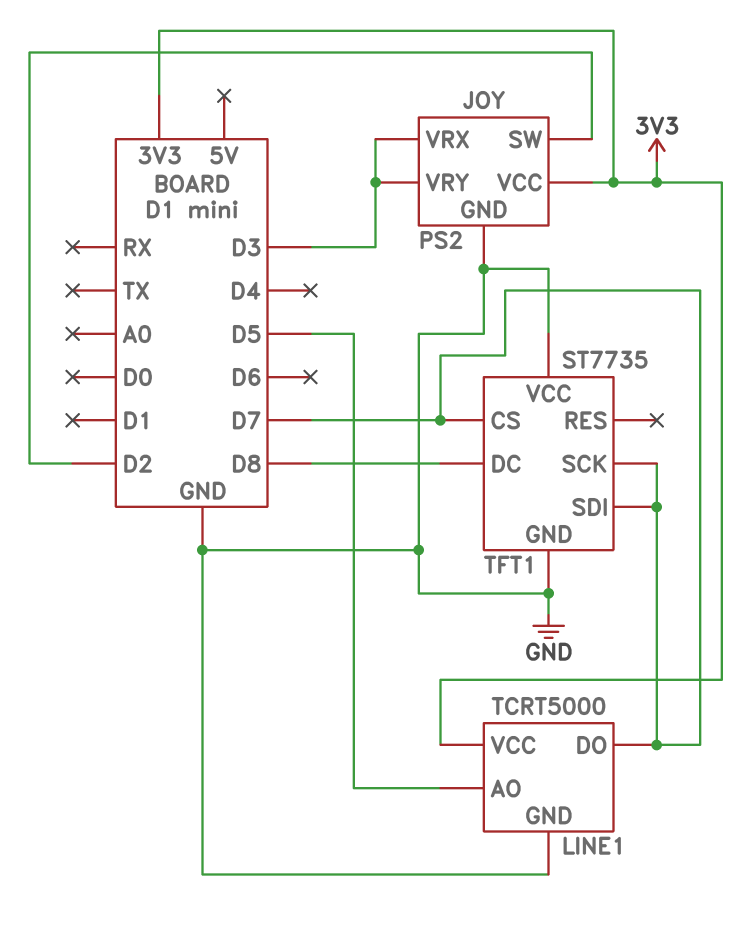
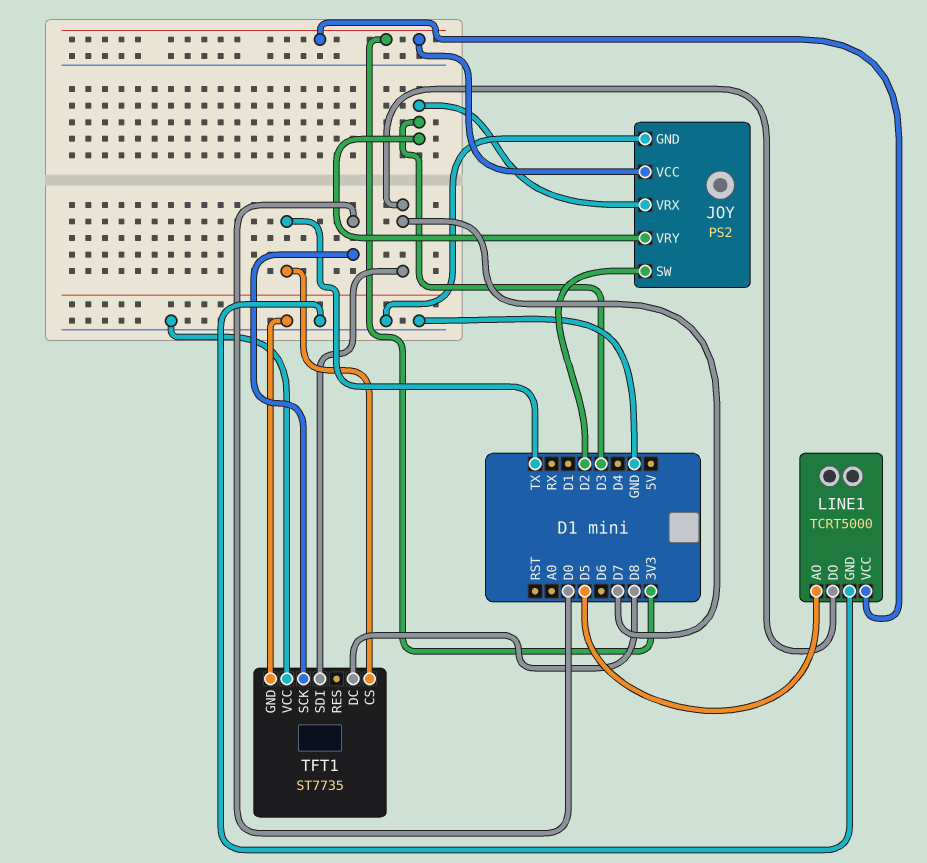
TFT1 pin CS: D7 -> TX
TFT1 pin SCK: D7 -> D0

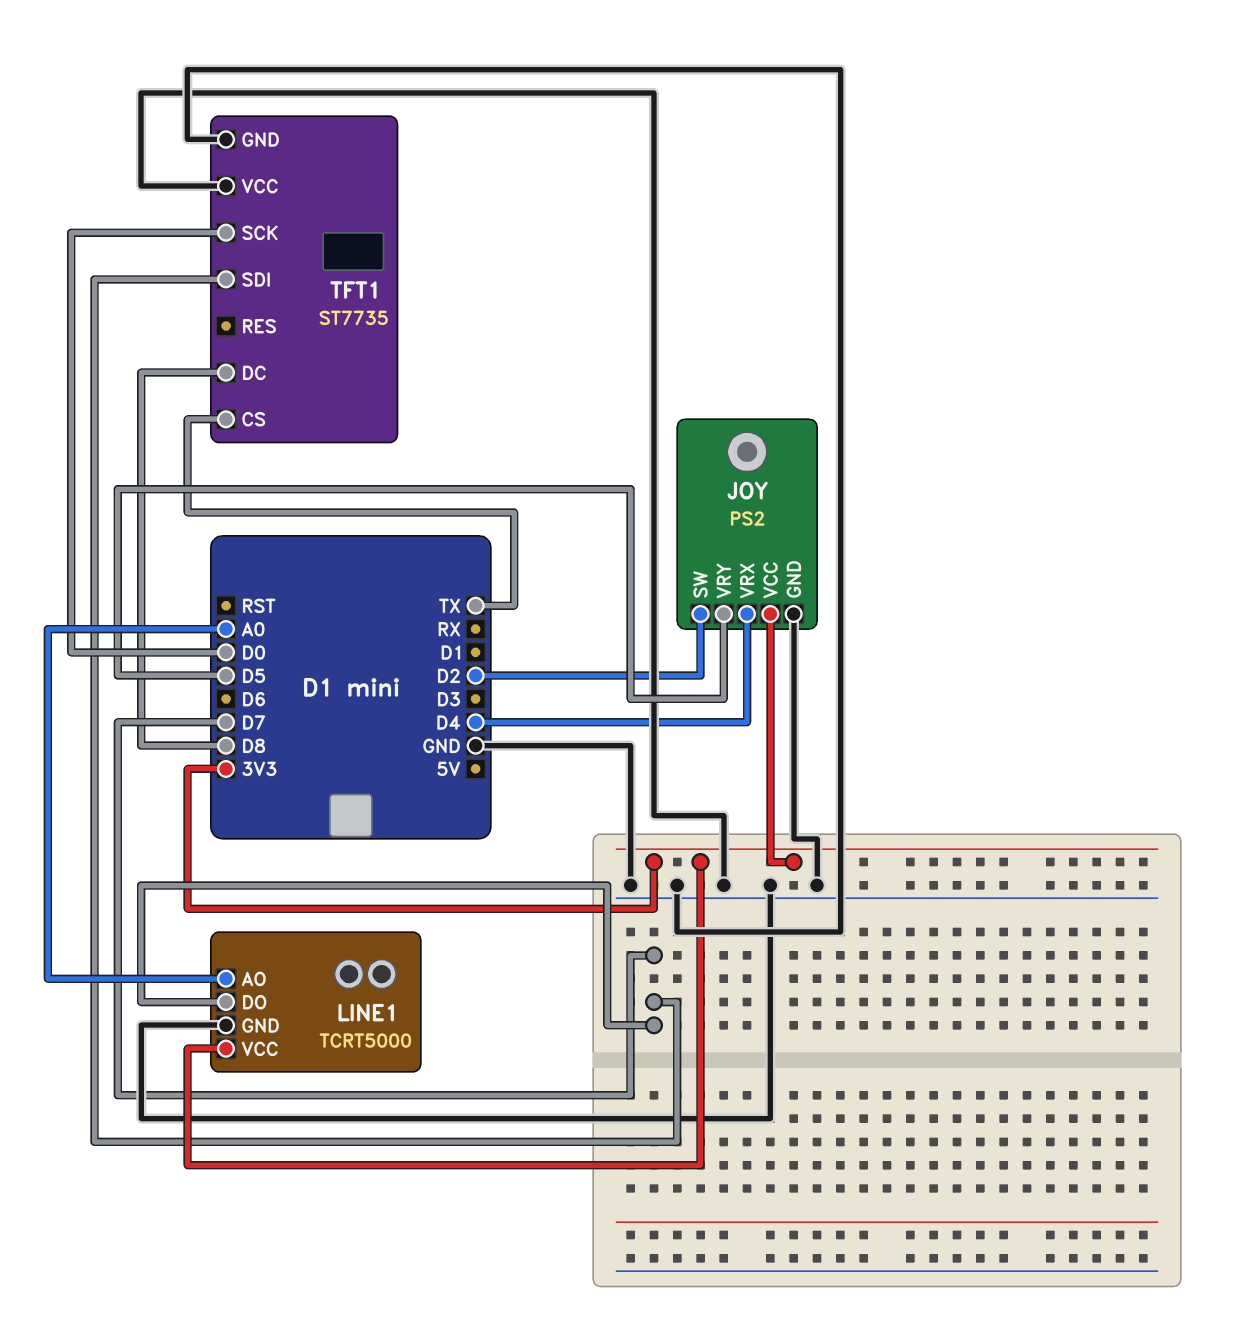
JOY pin VRX: D3 -> D4
JOY pin VRY: D3 -> D5
LINE1 pin AO: D5 -> A0

